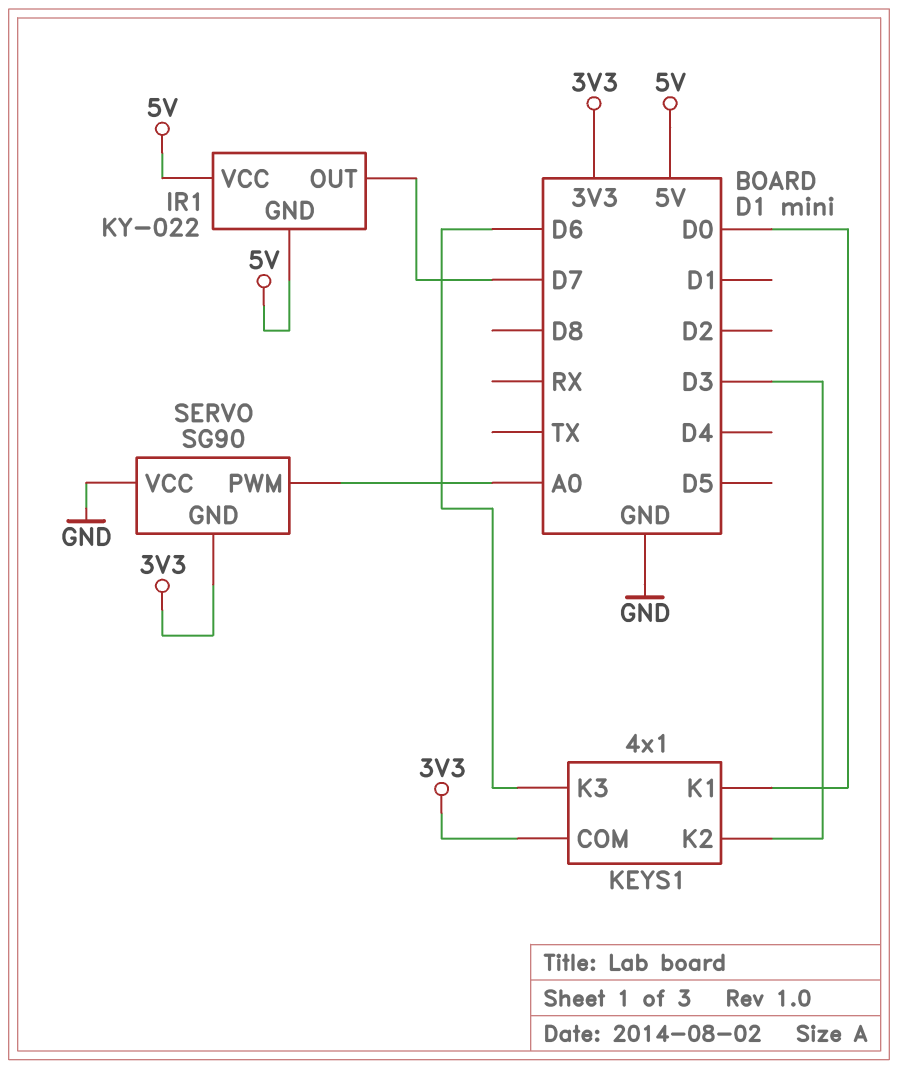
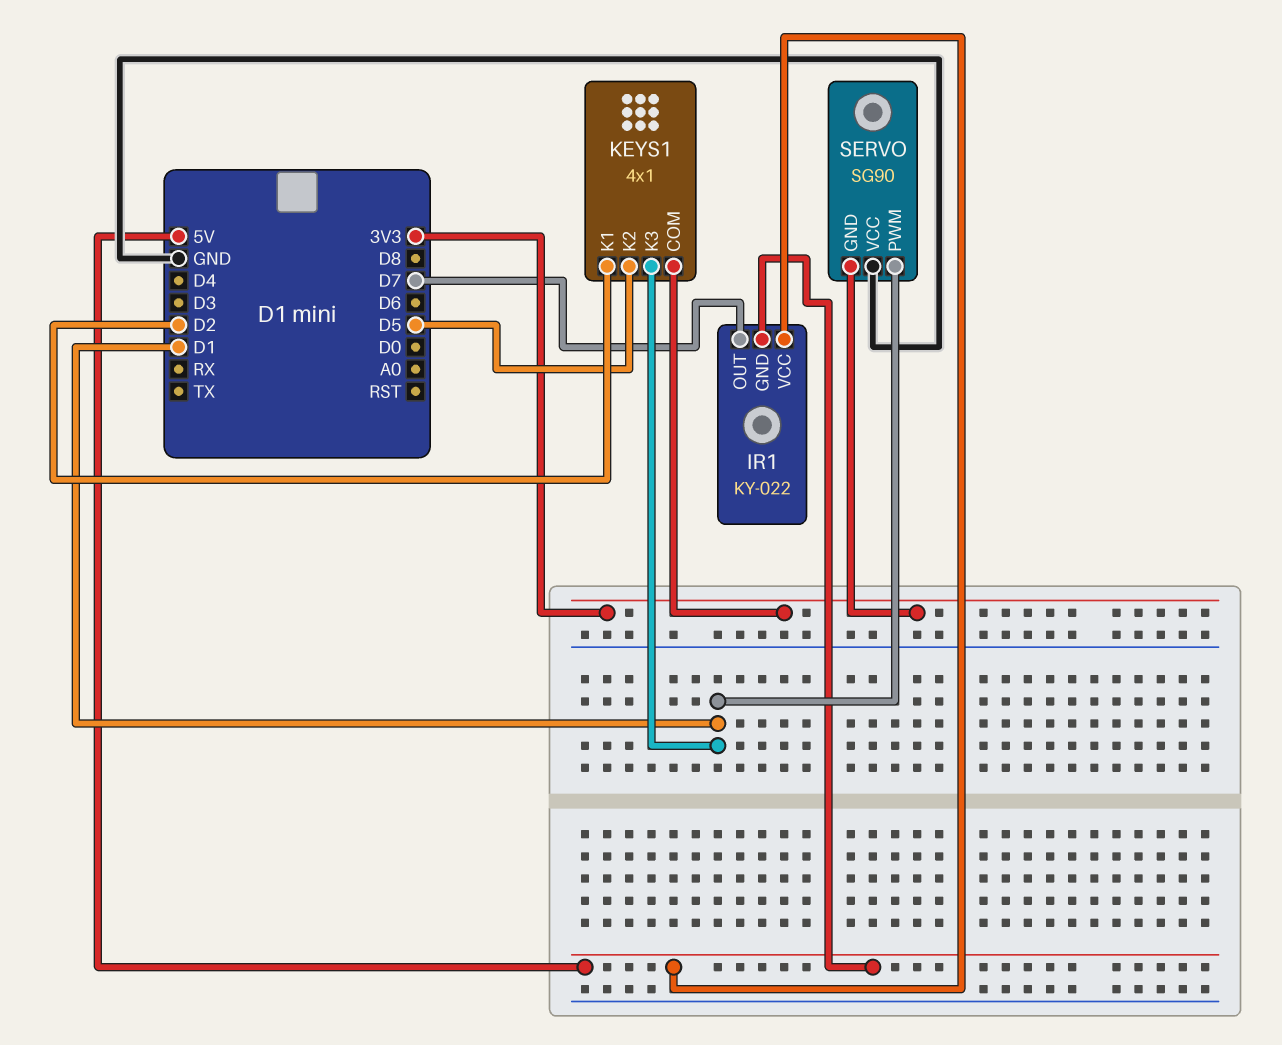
KEYS1 pin K1: D0 -> D2
KEYS1 pin K2: D3 -> D5
KEYS1 pin K3: D6 -> D1
SERVO pin PWM: A0 -> D1

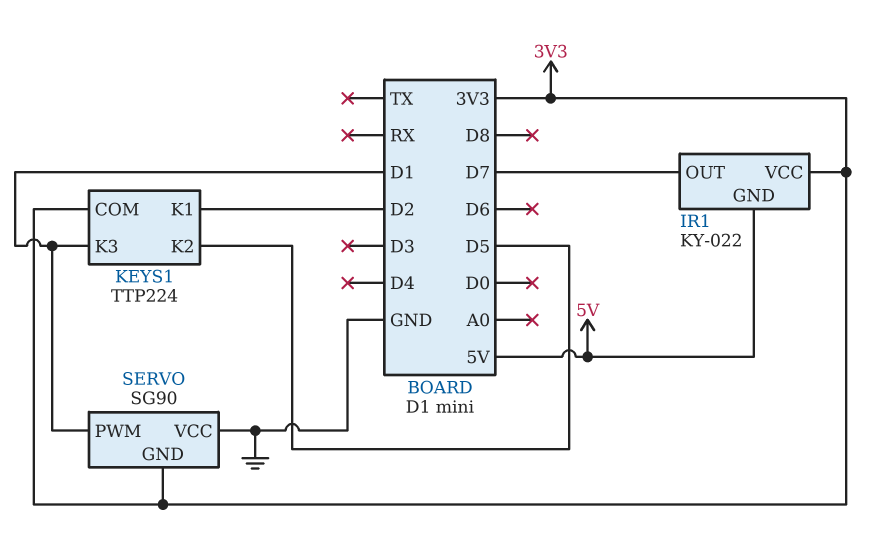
IR1 pin VCC: 5V -> 3V3
KEYS1: 4x1 -> TTP224

